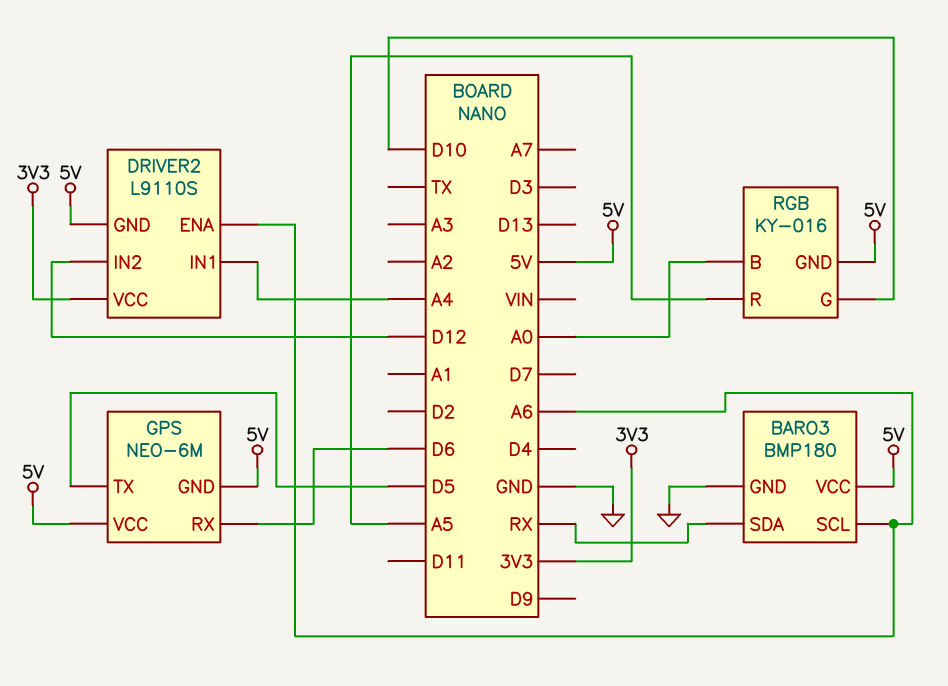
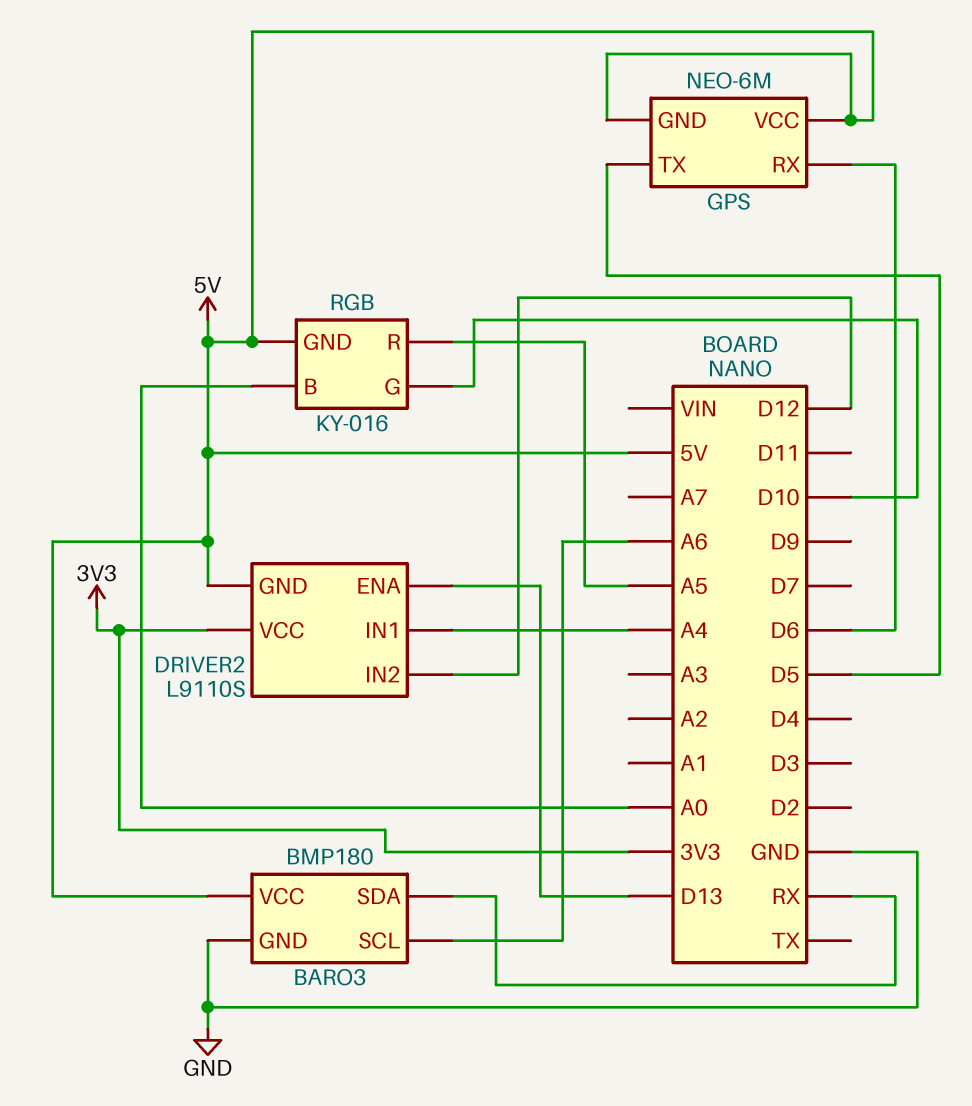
DRIVER2 pin ENA: A6 -> D13

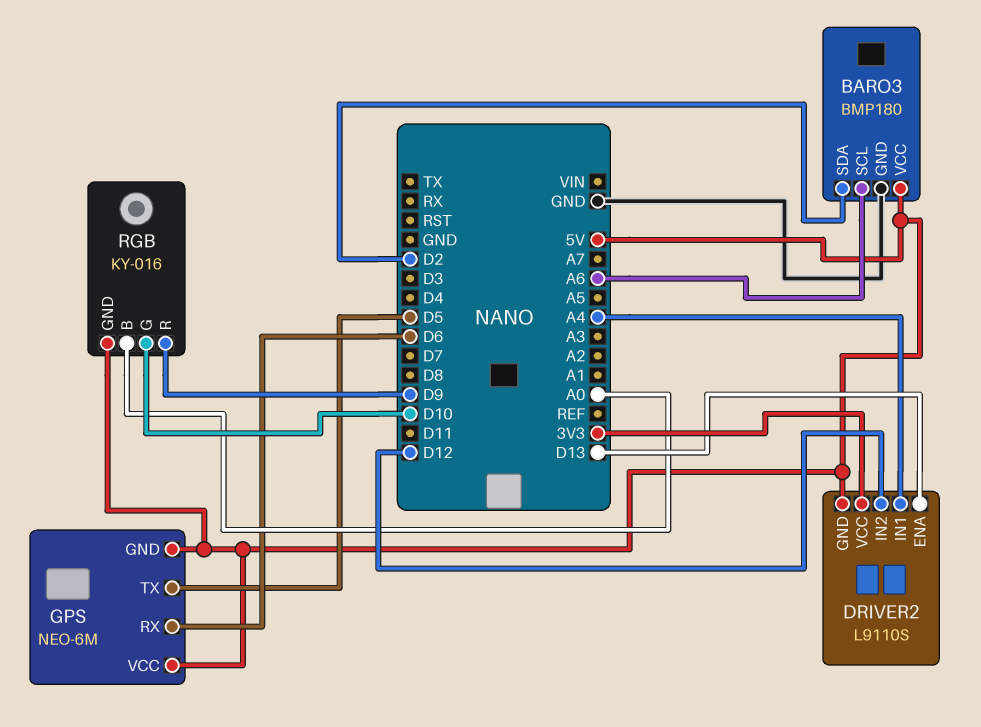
BARO3 pin SDA: RX -> D2
RGB pin R: A5 -> D9

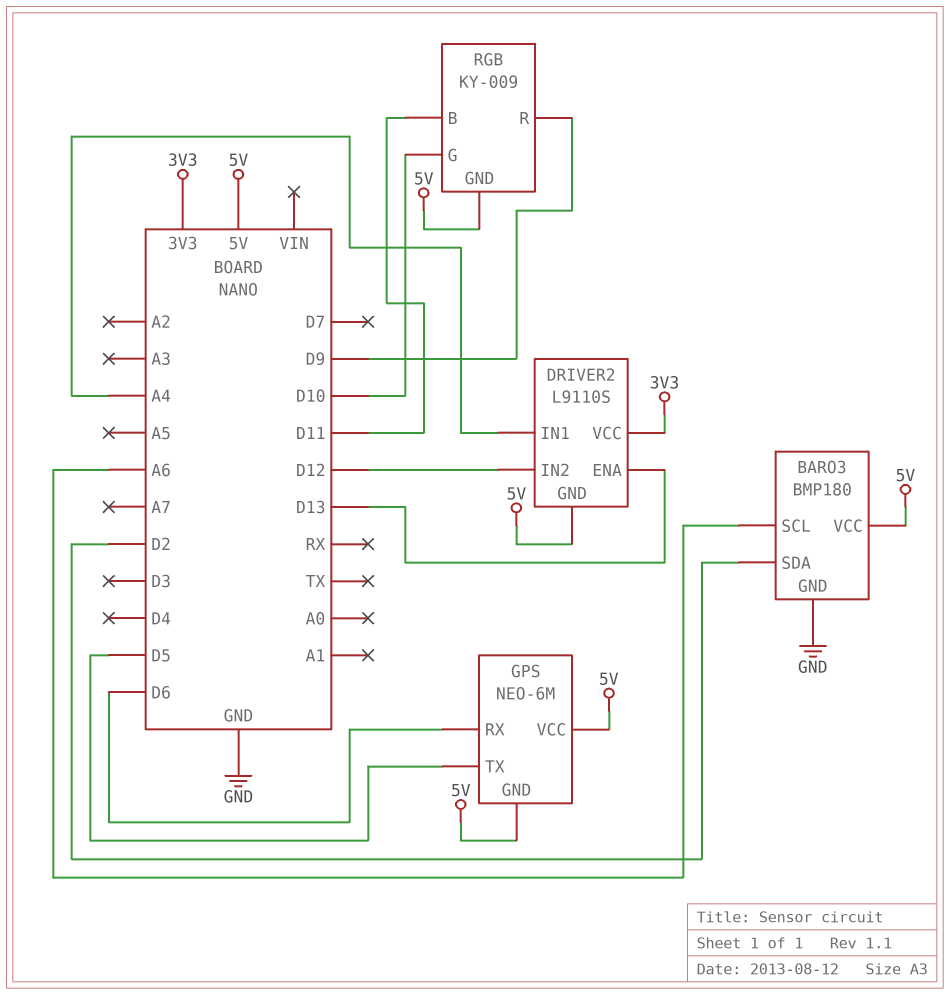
RGB: KY-016 -> KY-009
RGB pin B: A0 -> D11

